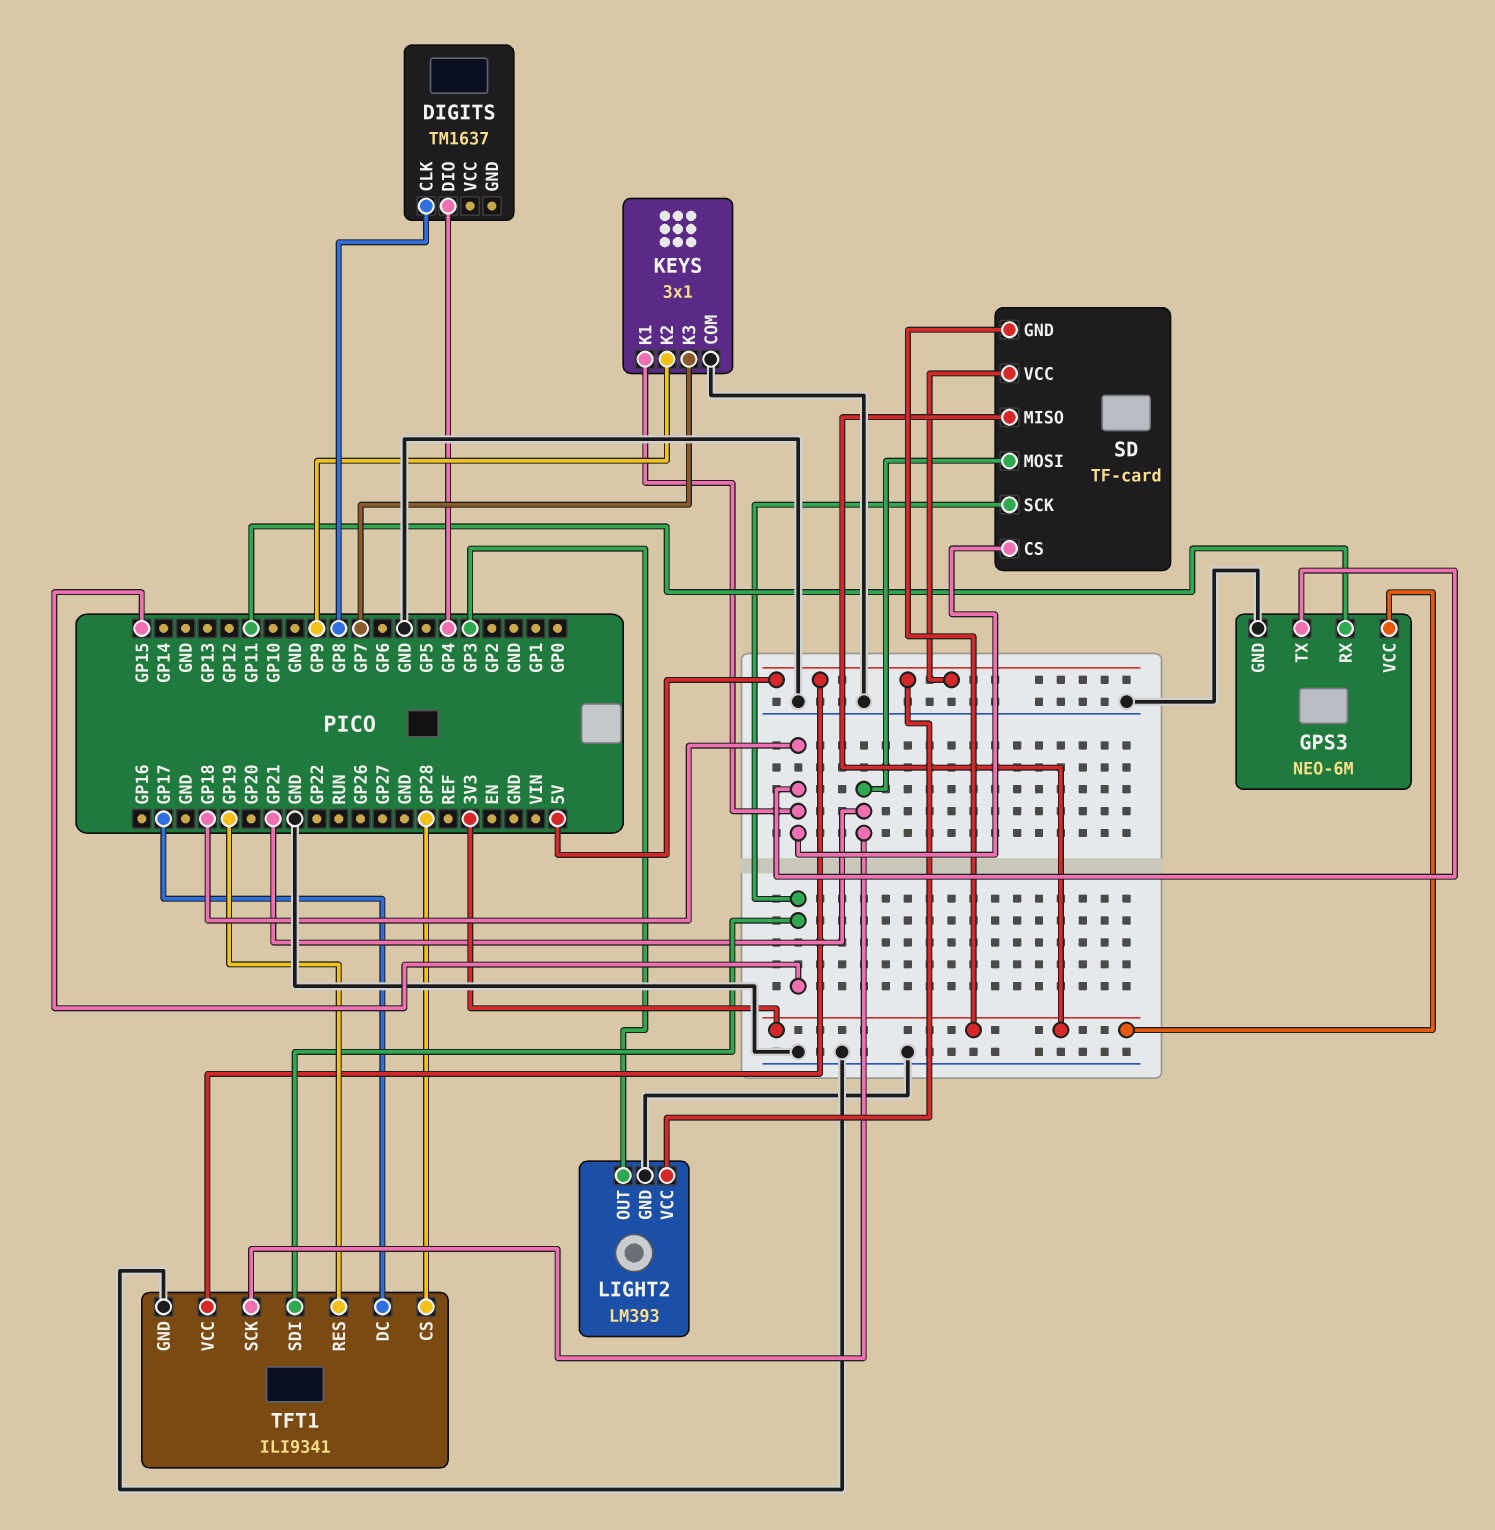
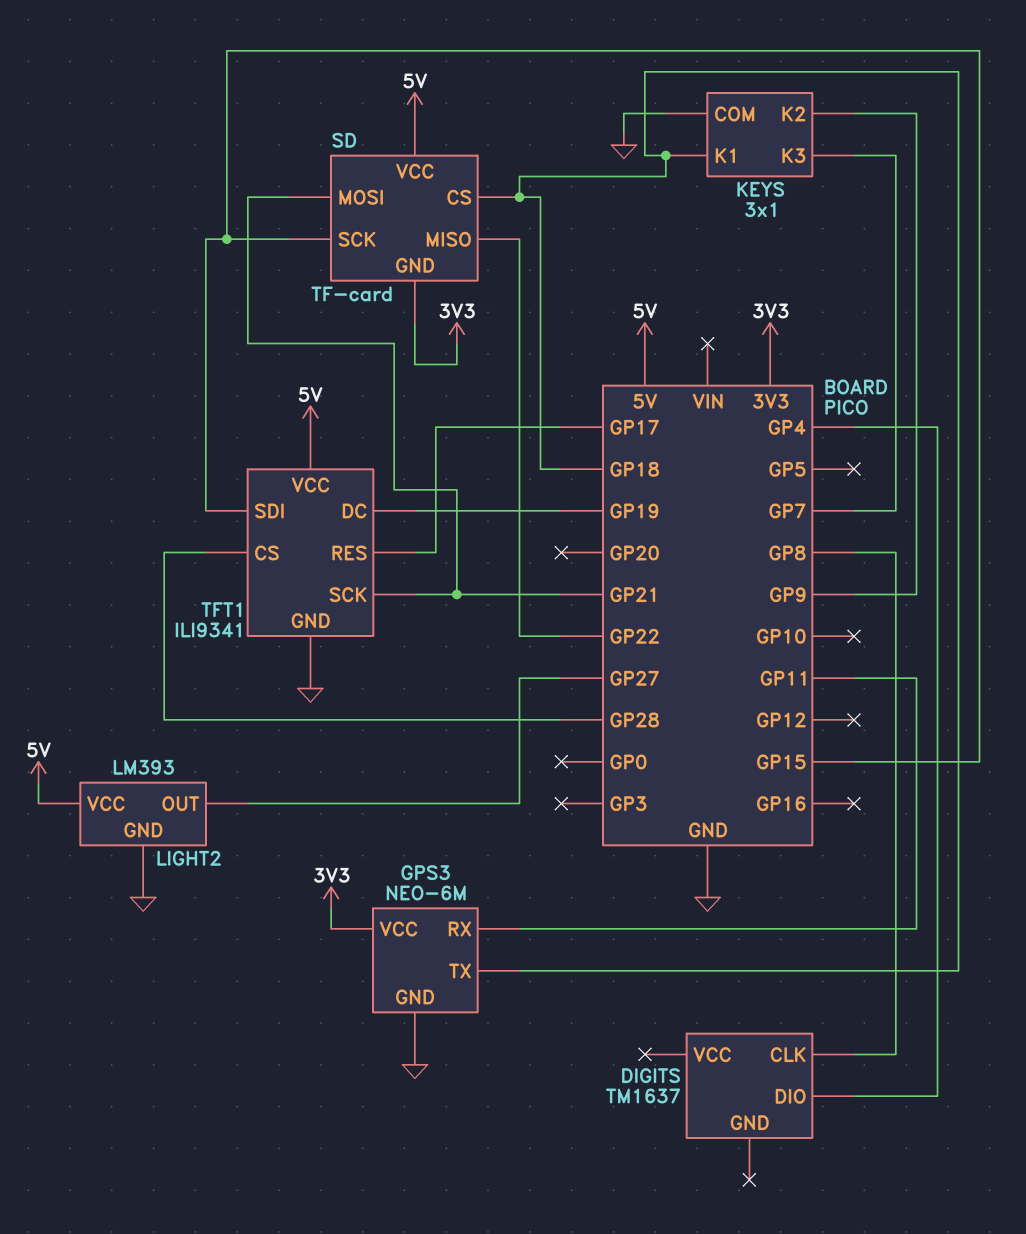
LIGHT2 pin OUT: GP3 -> GP27
SD pin MISO: 3V3 -> GP22
TFT1 pin DC: GP17 -> GP19
TFT1 pin RES: GP19 -> GP17

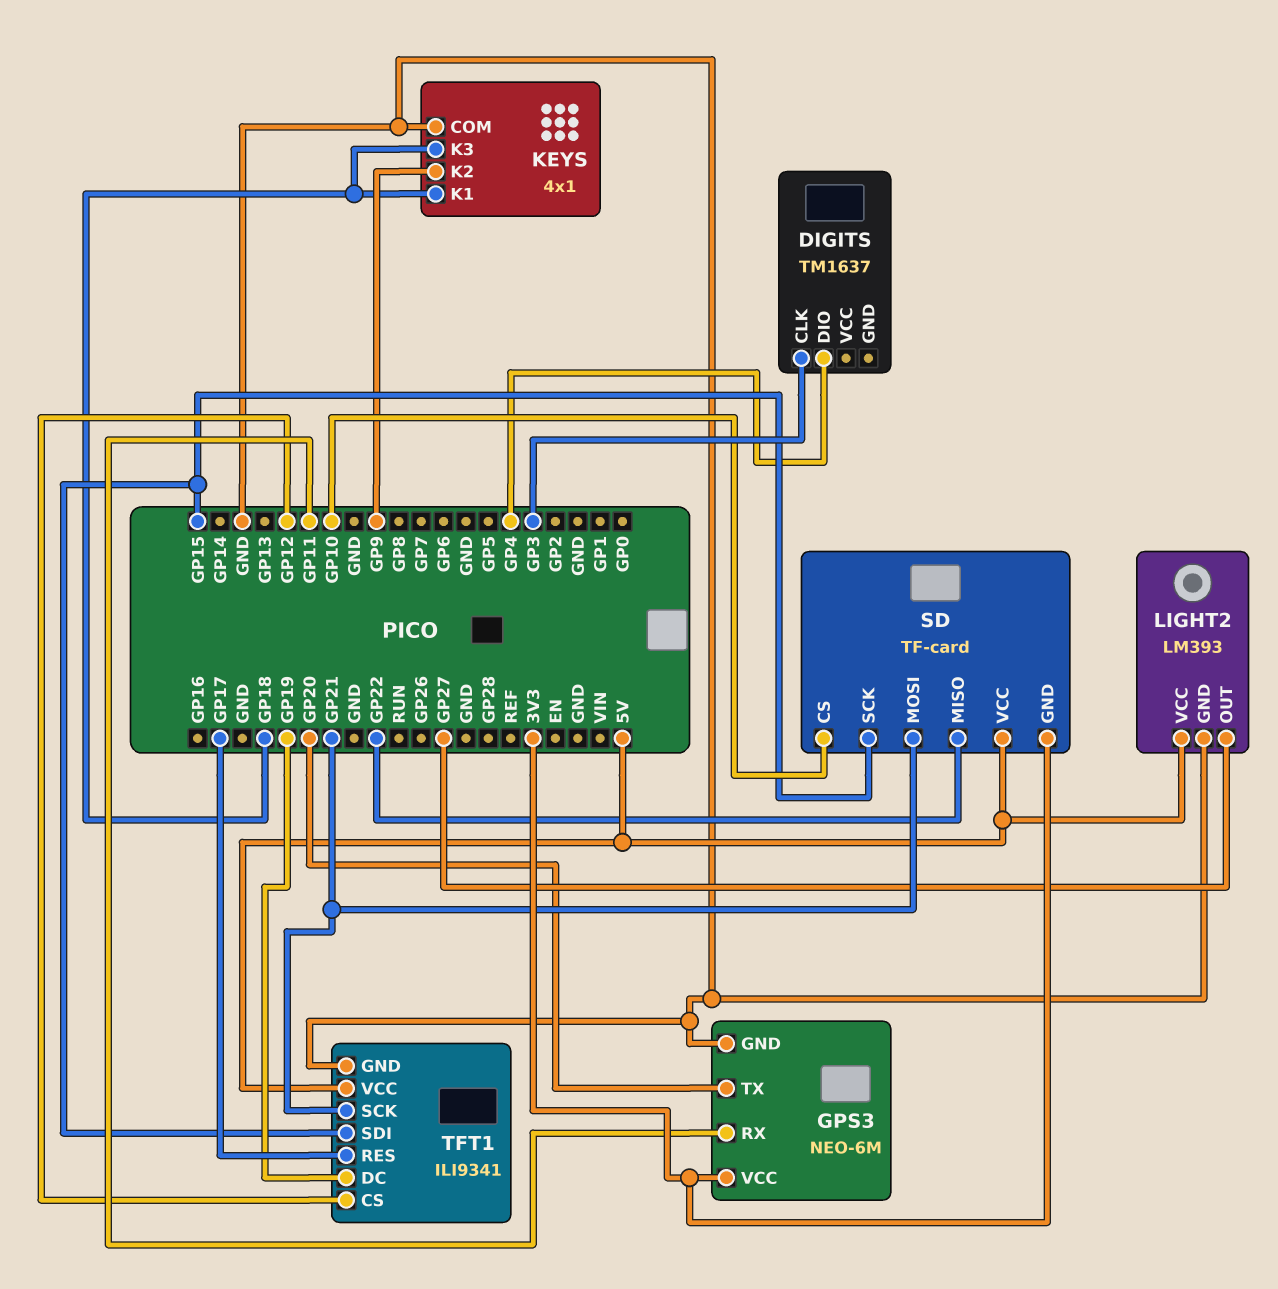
DIGITS pin CLK: GP8 -> GP3
GPS3 pin TX: GP18 -> GP20
KEYS: 3x1 -> 4x1
KEYS pin K3: GP7 -> GP18
SD pin CS: GP18 -> GP10
TFT1 pin CS: GP28 -> GP12

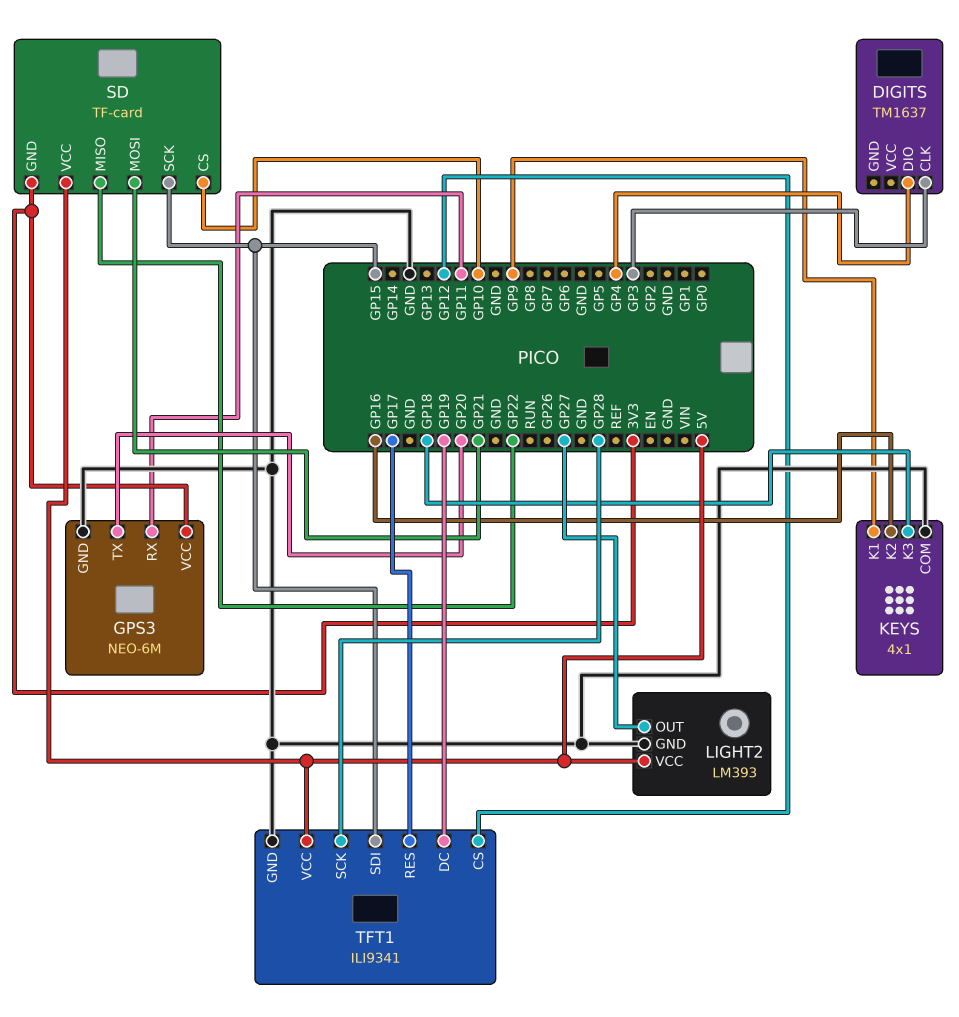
KEYS pin K1: GP18 -> GP9
KEYS pin K2: GP9 -> GP16
TFT1 pin SCK: GP21 -> GP28

